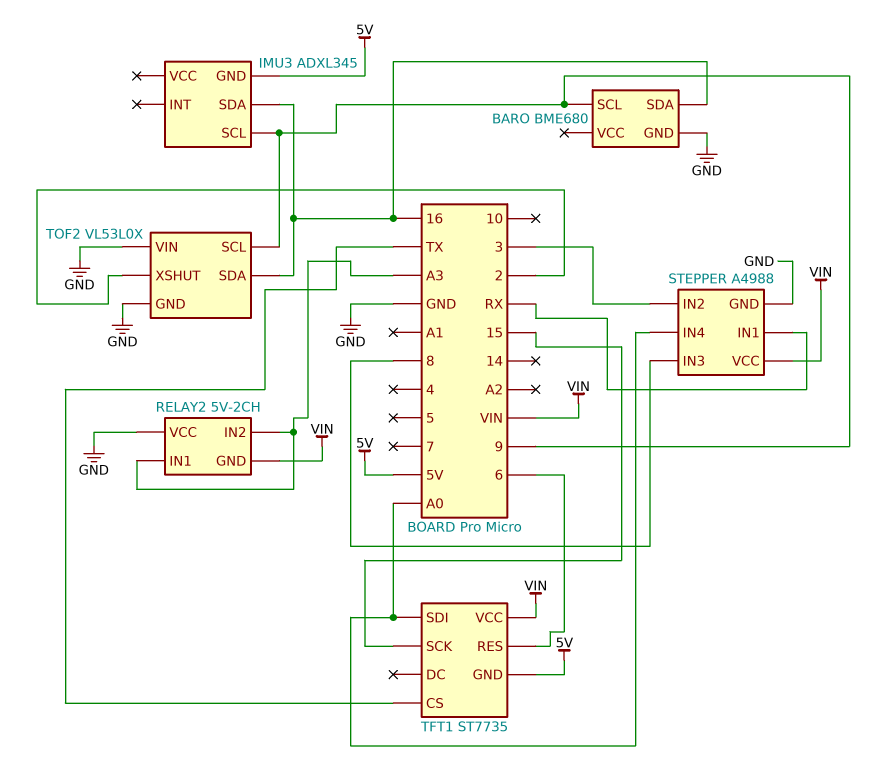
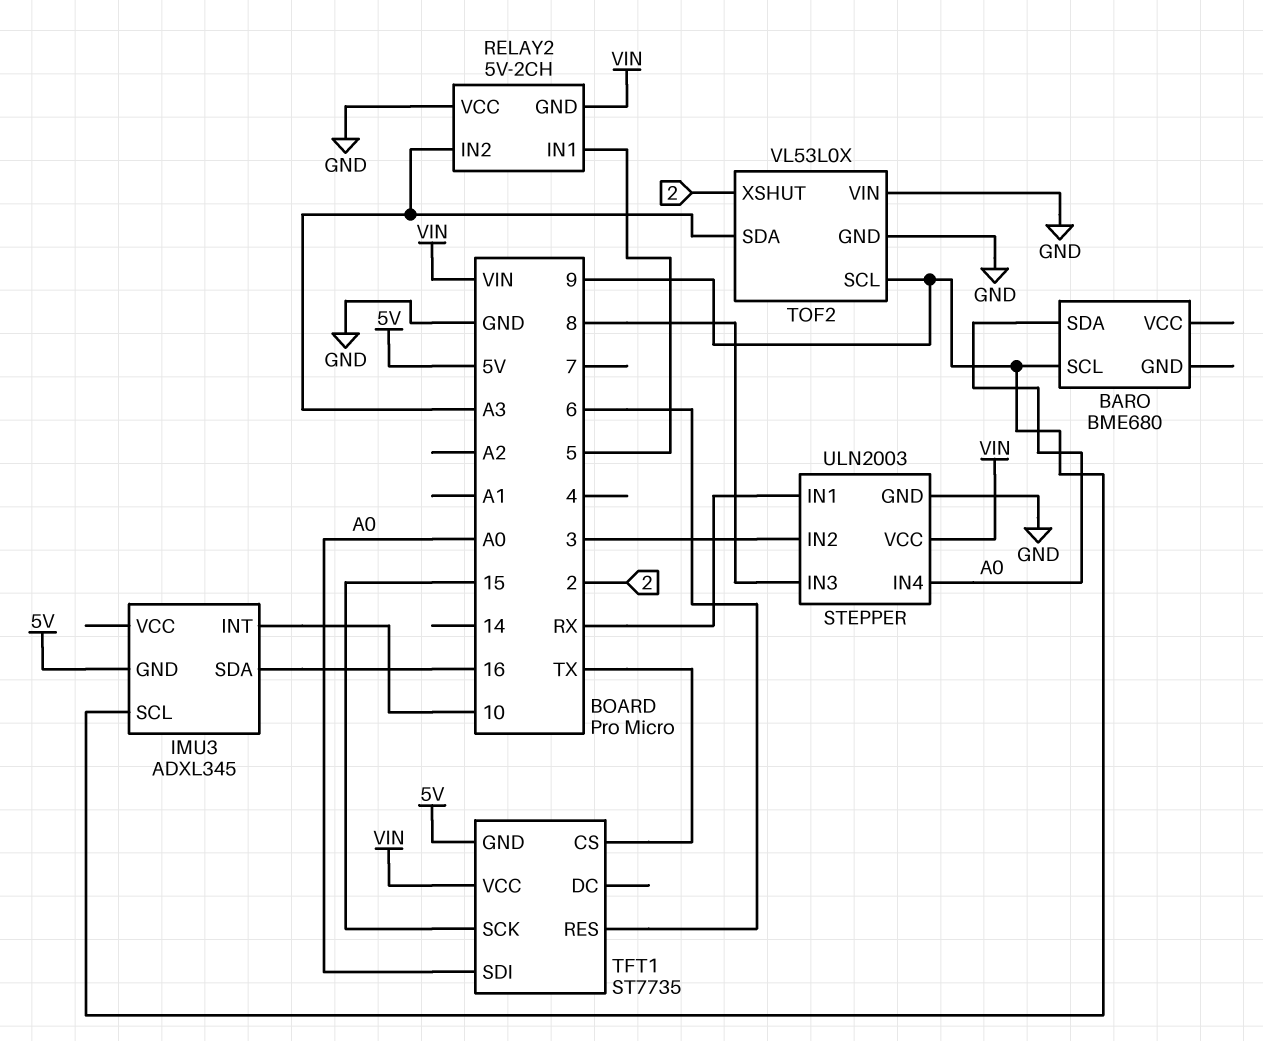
BARO pin GND: GND -> none
BARO pin SDA: 16 -> A0
IMU3 pin INT: none -> 10
RELAY2 pin IN1: A3 -> 5
STEPPER: A4988 -> ULN2003
TOF2 pin SDA: 16 -> A3

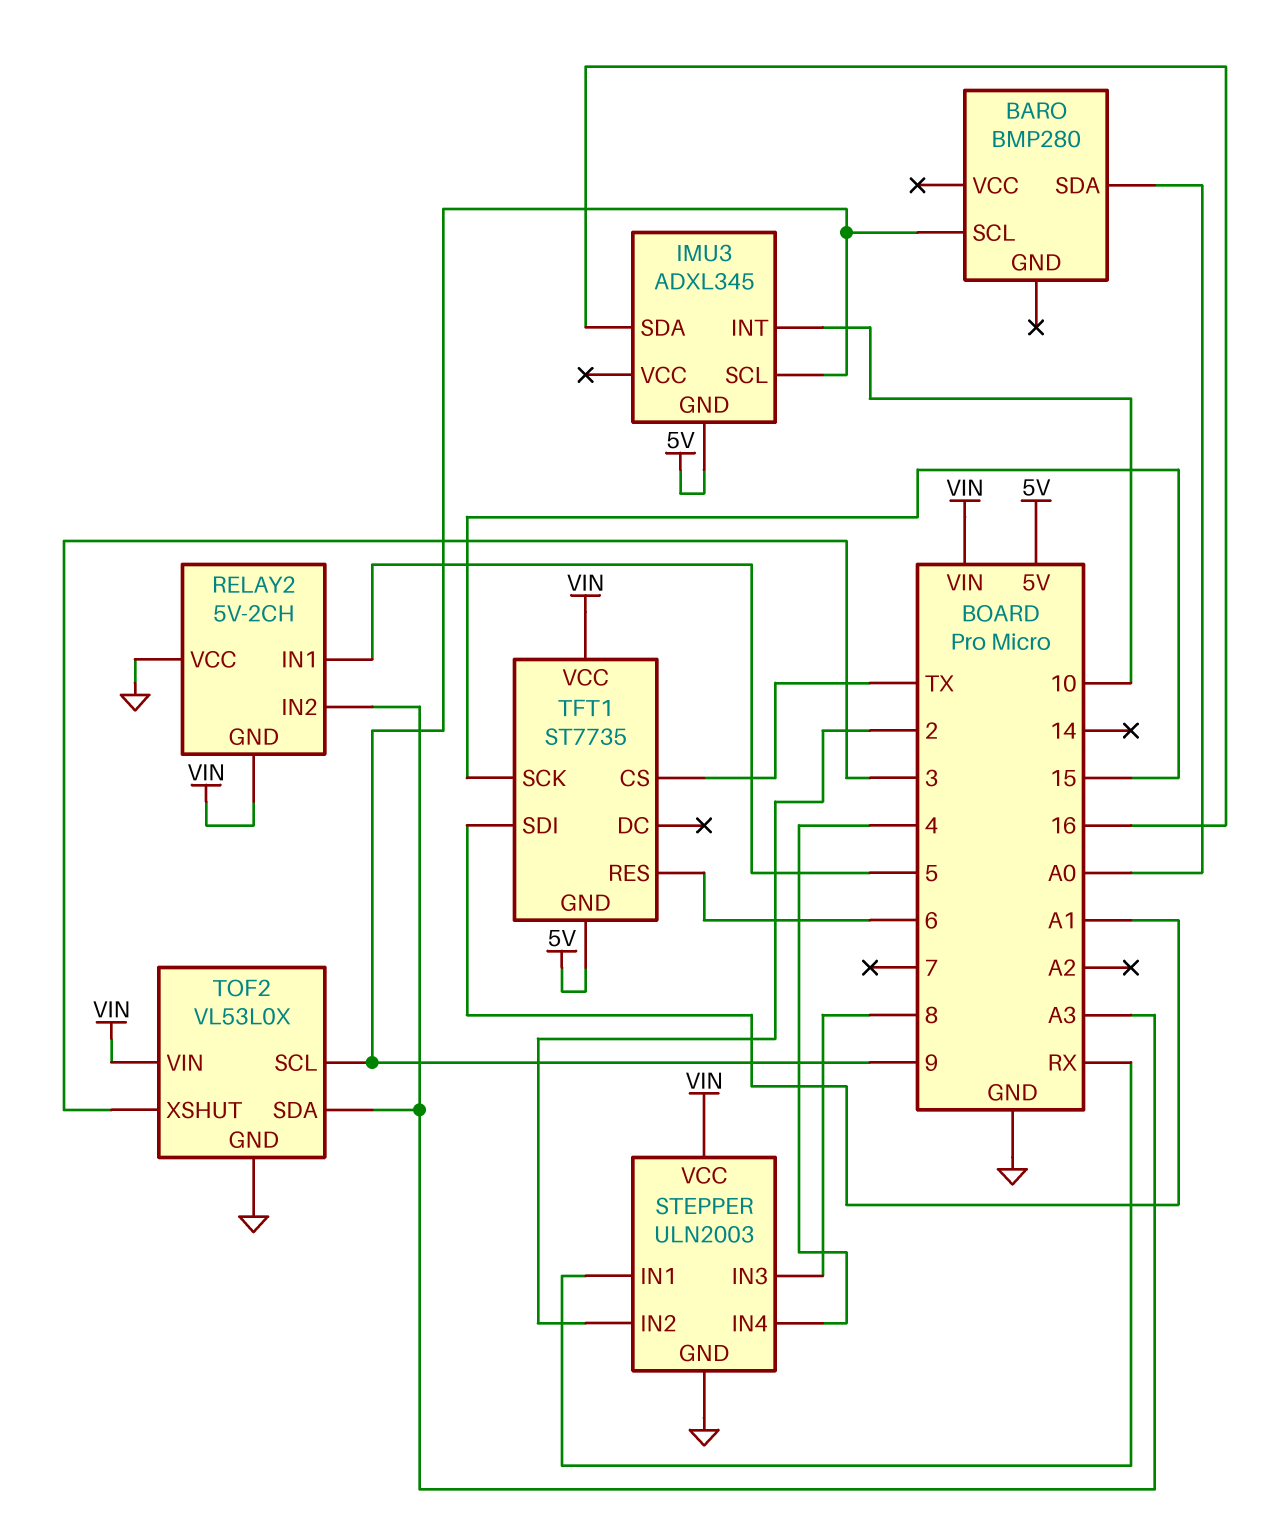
BARO: BME680 -> BMP280
STEPPER pin IN2: 3 -> 2
STEPPER pin IN4: A0 -> 4
TFT1 pin SDI: A0 -> A1
TOF2 pin VIN: GND -> VIN
TOF2 pin XSHUT: 2 -> 3

